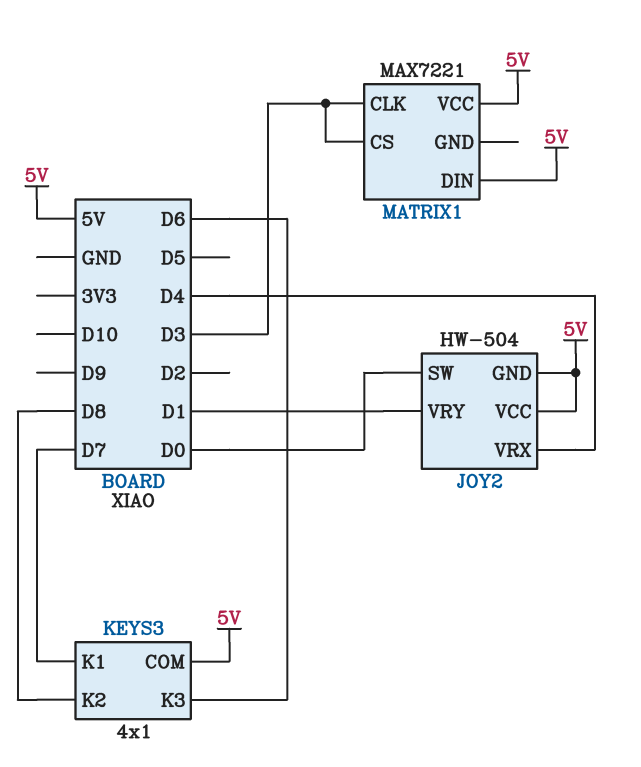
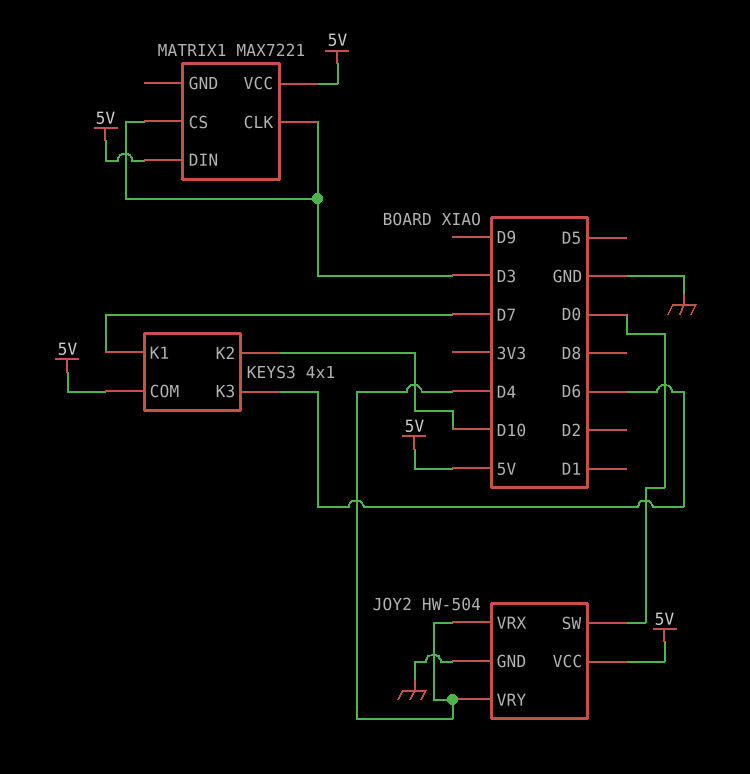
JOY2 pin GND: 5V -> GND
JOY2 pin VRY: D1 -> D4
KEYS3 pin K2: D8 -> D10

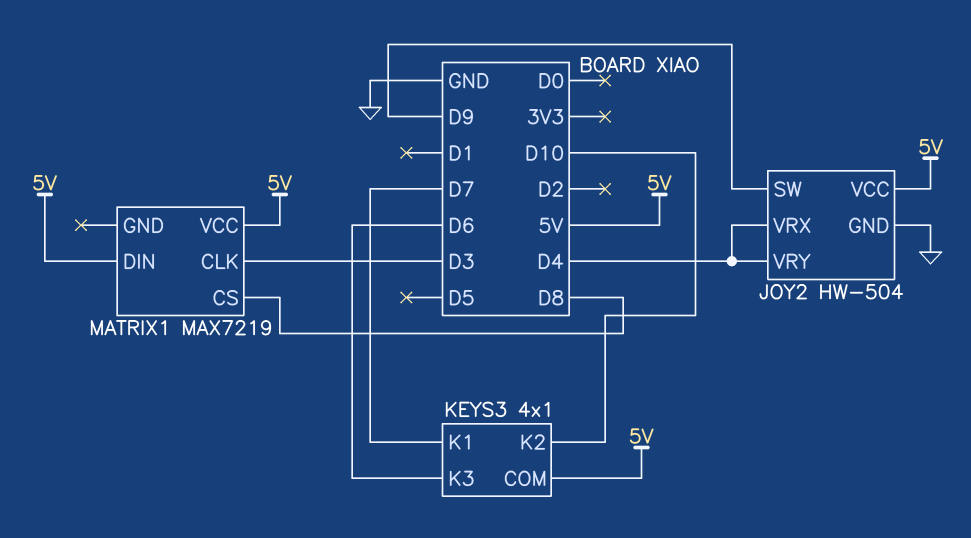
JOY2 pin SW: D0 -> D9
MATRIX1: MAX7221 -> MAX7219
MATRIX1 pin CS: D3 -> D8

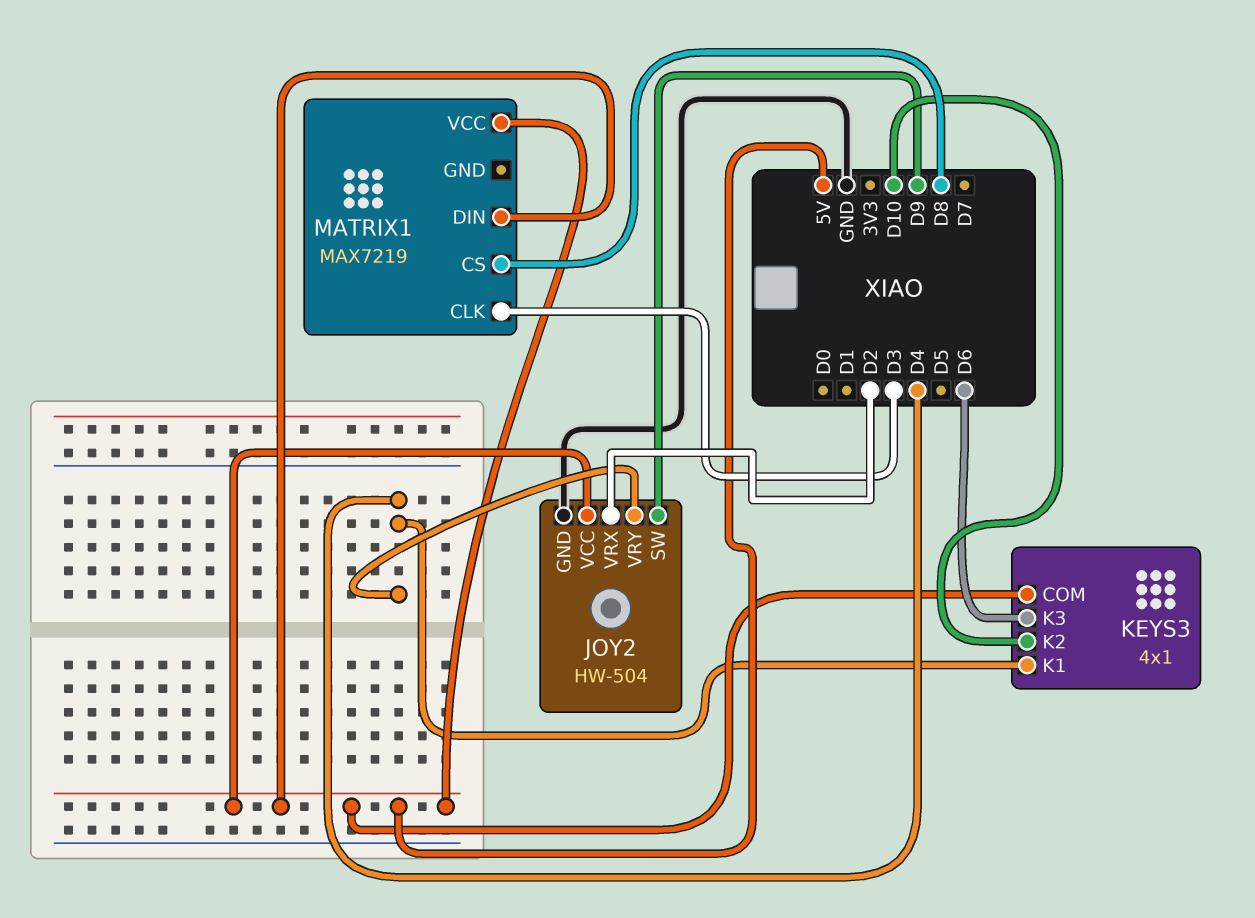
JOY2 pin VRX: D4 -> D2
KEYS3 pin K1: D7 -> D4

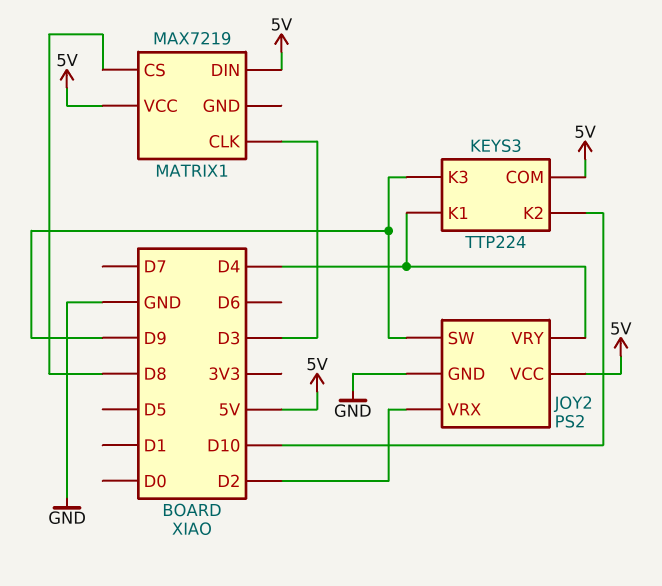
JOY2: HW-504 -> PS2
KEYS3: 4x1 -> TTP224
KEYS3 pin K3: D6 -> D9

